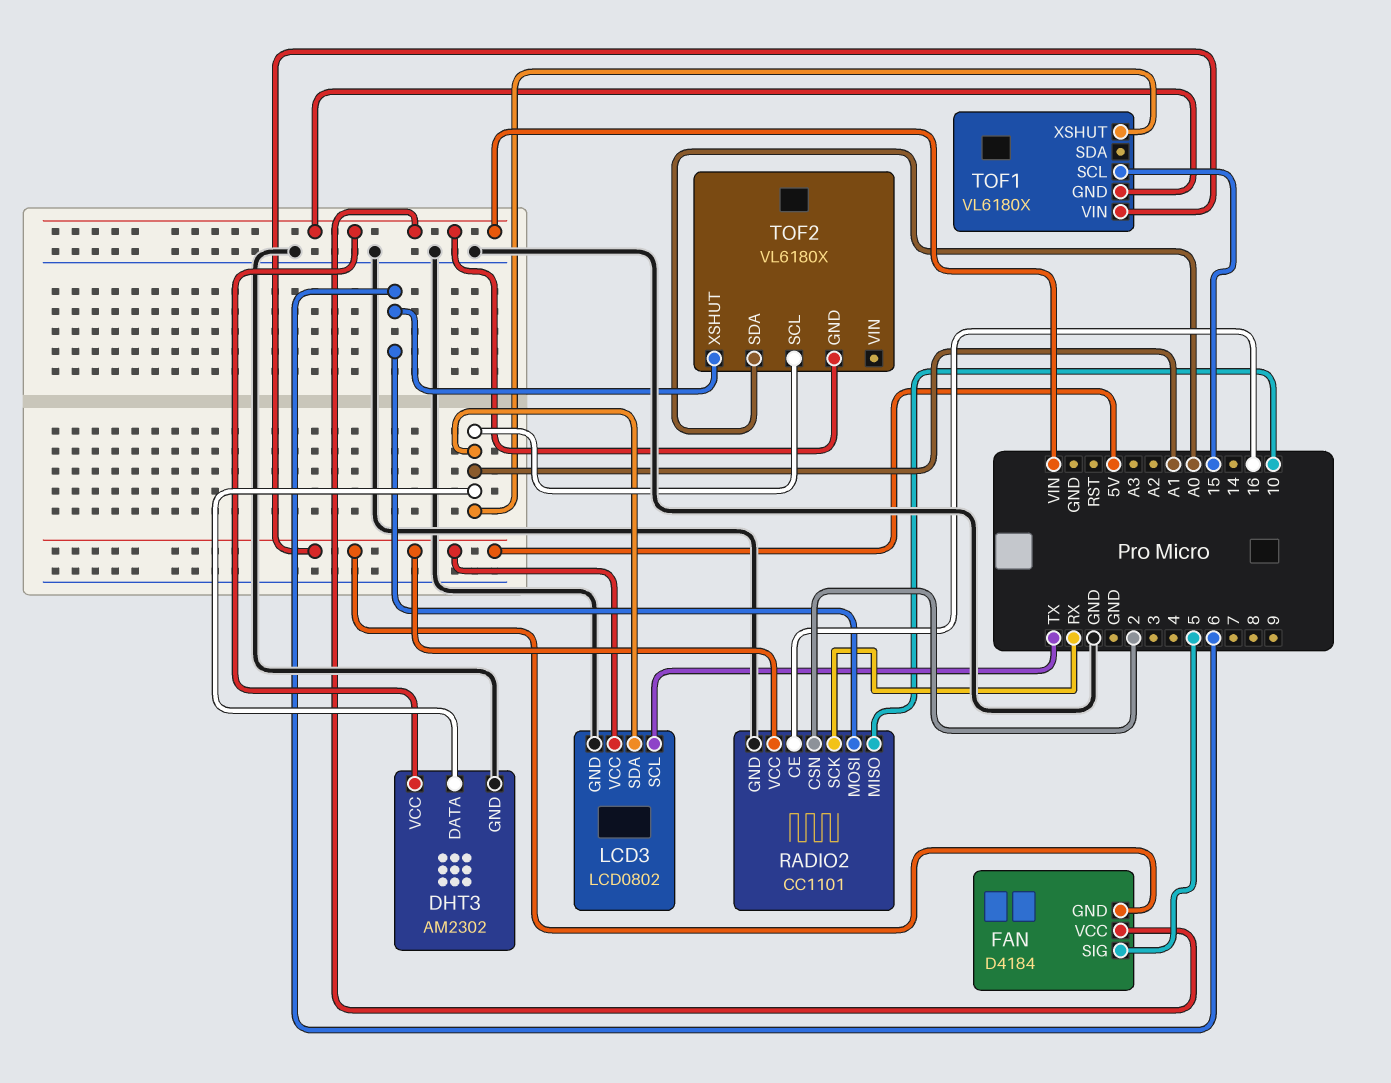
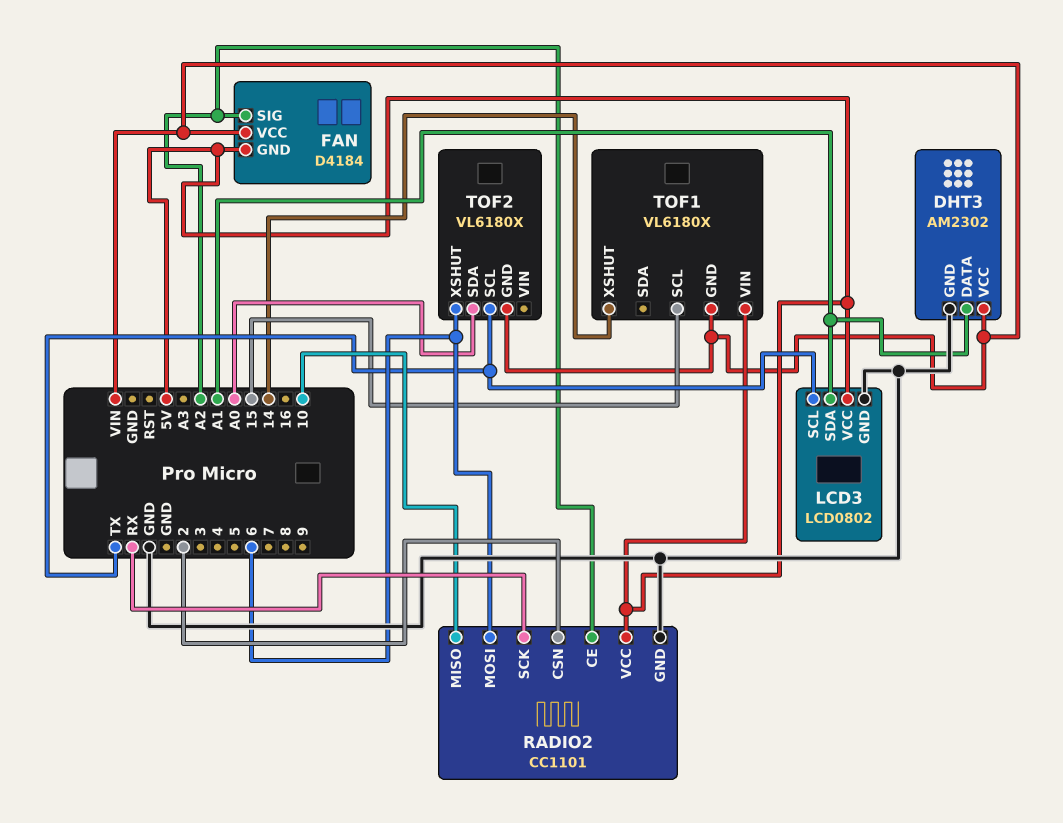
FAN pin SIG: 5 -> A2
RADIO2 pin CE: 16 -> A2
TOF1 pin XSHUT: A1 -> 14
TOF2 pin SCL: A1 -> TX

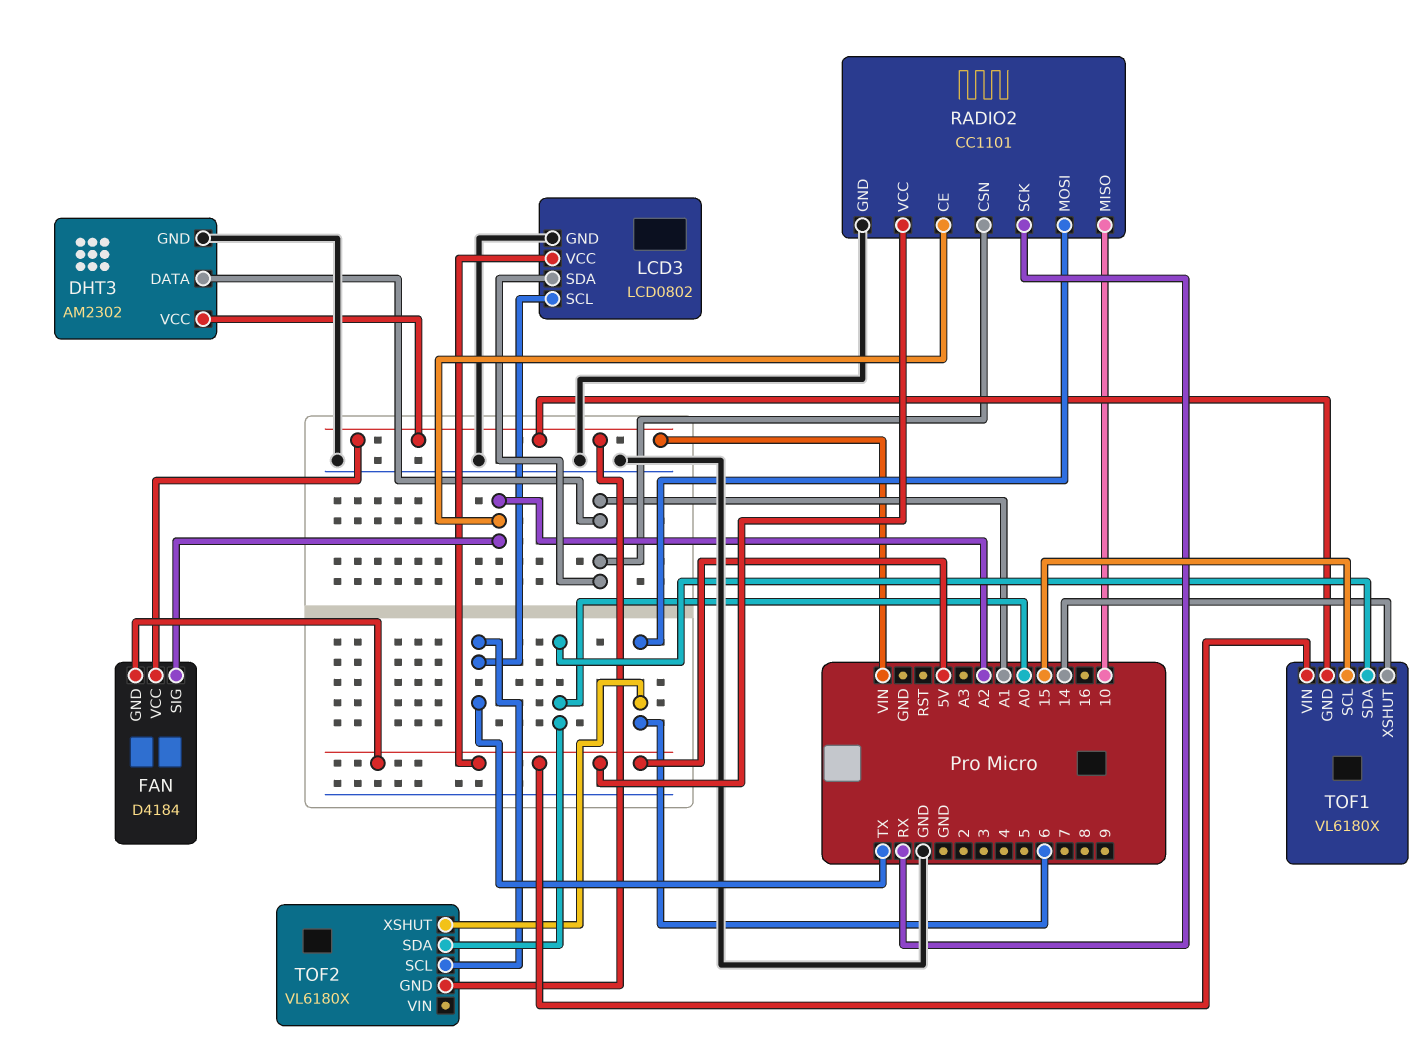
RADIO2 pin CSN: 2 -> A1
TOF1 pin SDA: none -> A0

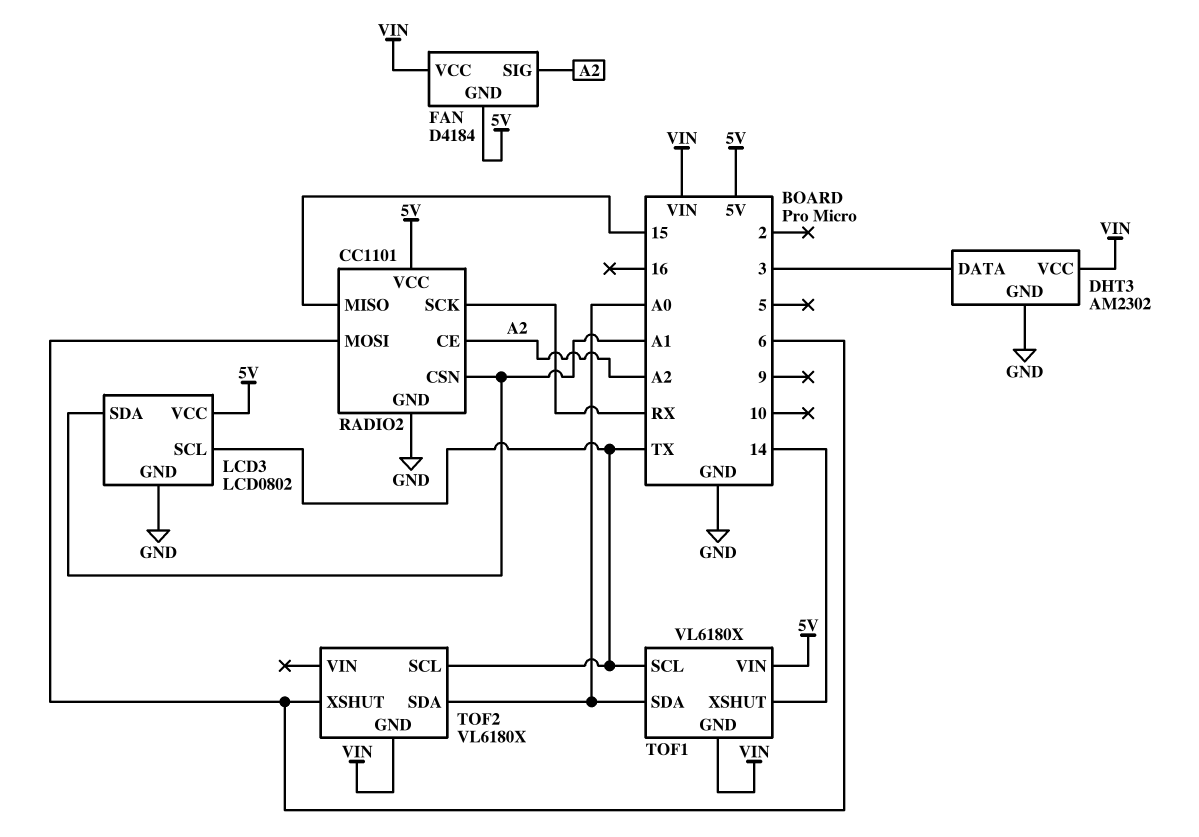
DHT3 pin DATA: A1 -> 3
RADIO2 pin MISO: 10 -> 15
TOF1 pin SCL: 15 -> TX

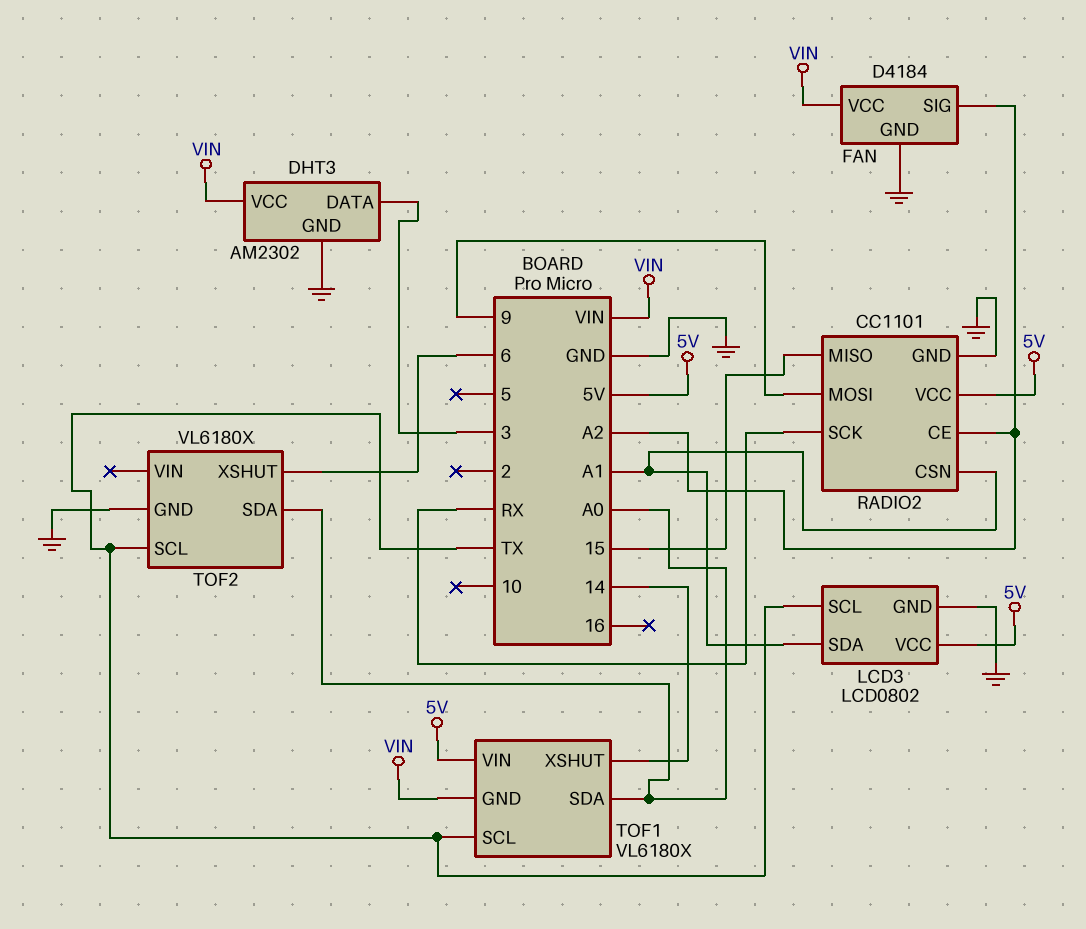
FAN pin GND: 5V -> GND
RADIO2 pin MOSI: 6 -> 9
TOF2 pin GND: VIN -> GND

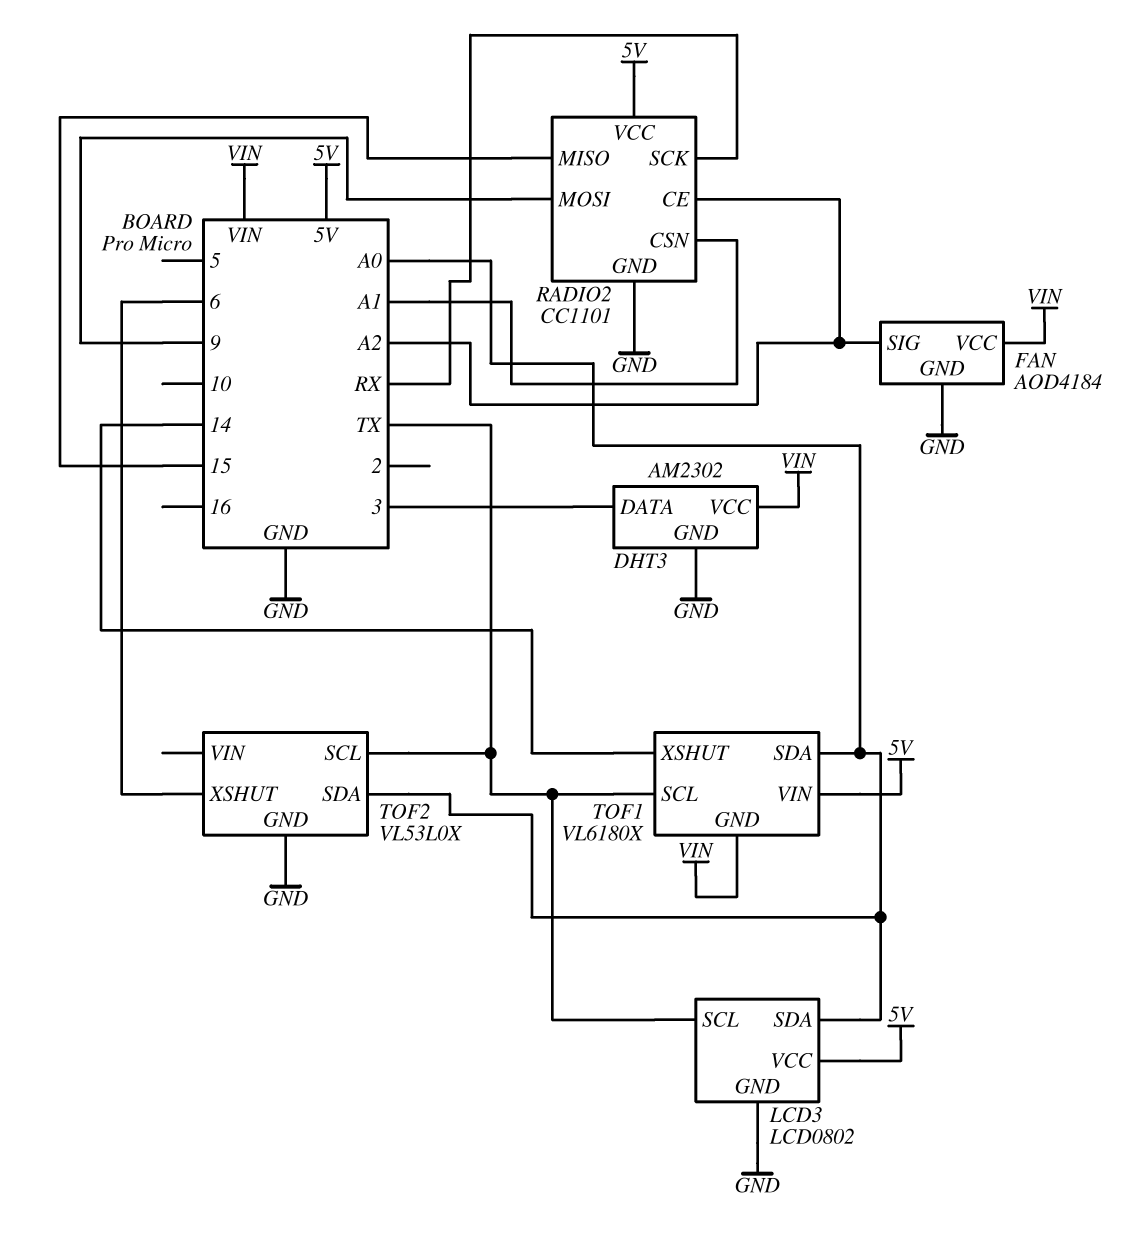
FAN: D4184 -> AOD4184
LCD3 pin SDA: A1 -> A0
TOF2: VL6180X -> VL53L0X

